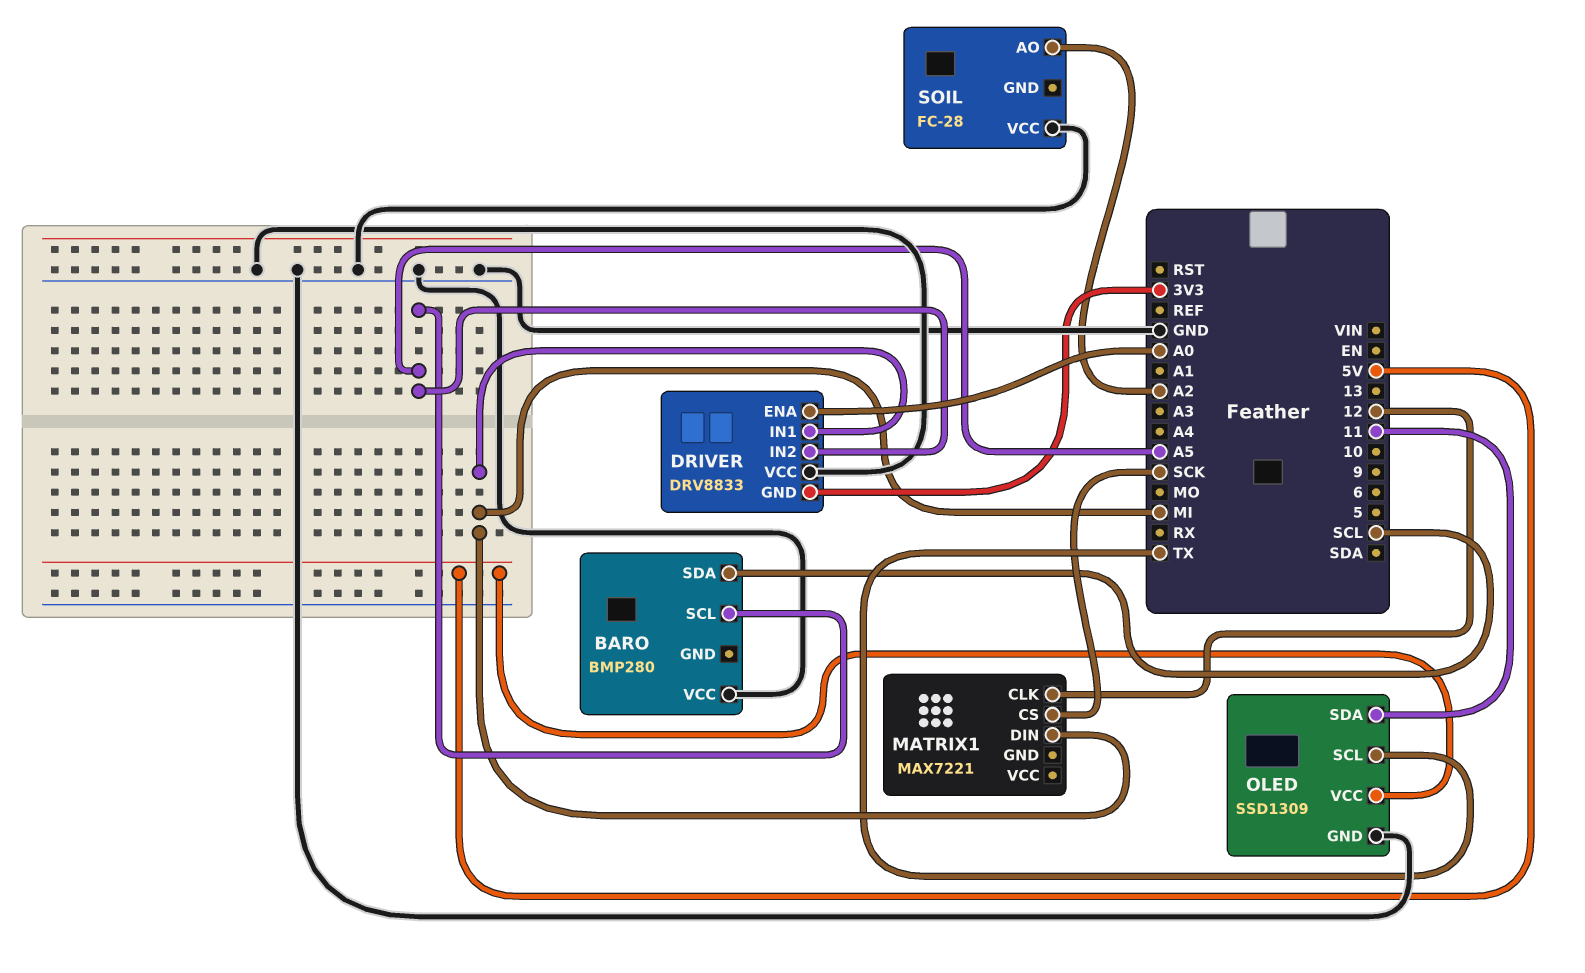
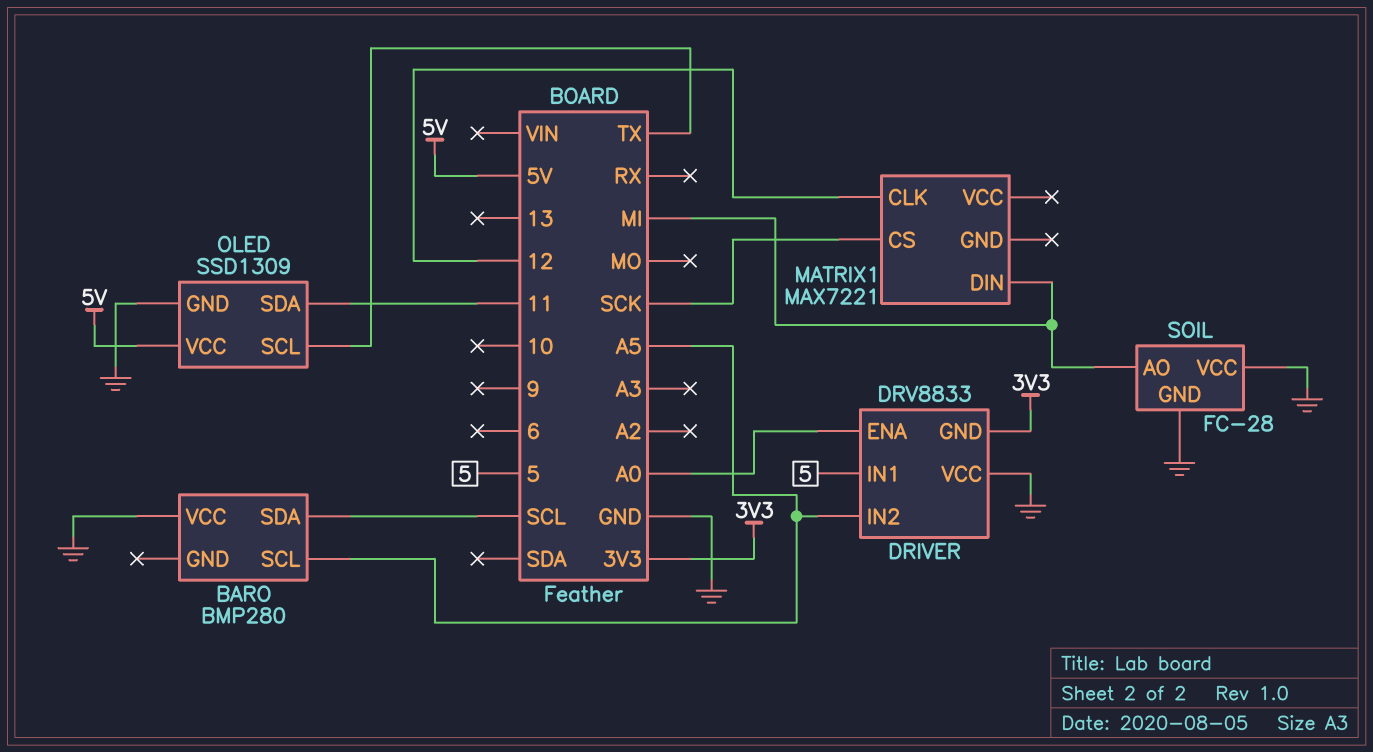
DRIVER pin IN1: MI -> 5
SOIL pin AO: A2 -> MI
SOIL pin GND: none -> GND

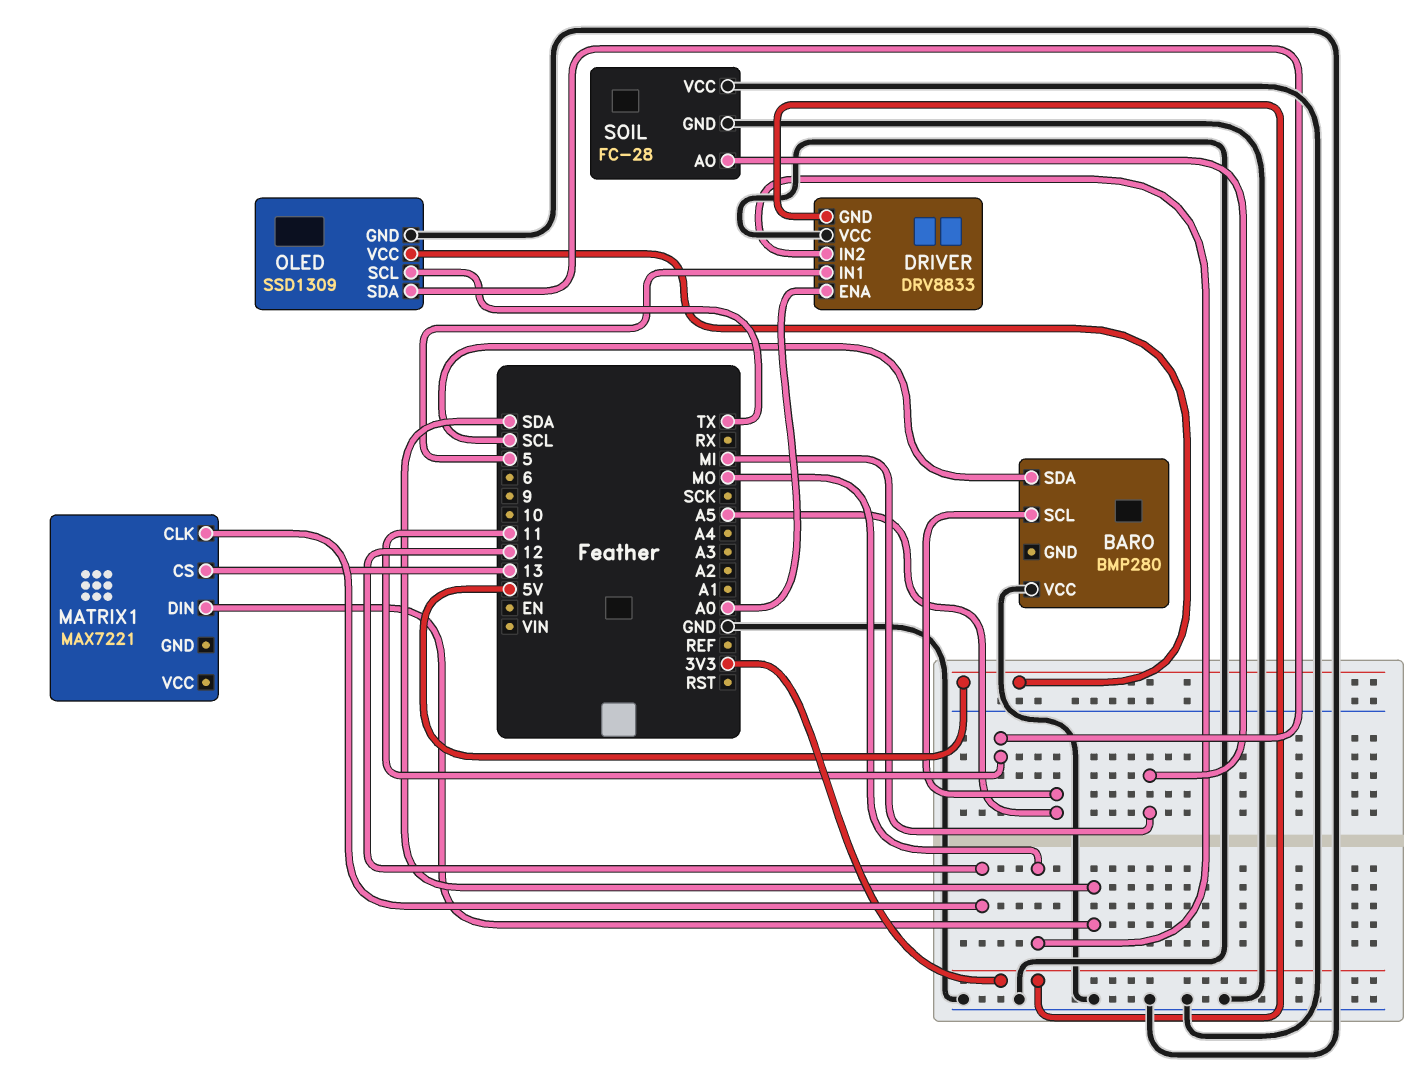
DRIVER pin IN2: A5 -> MO
MATRIX1 pin CS: SCK -> 13
MATRIX1 pin DIN: MI -> SDA

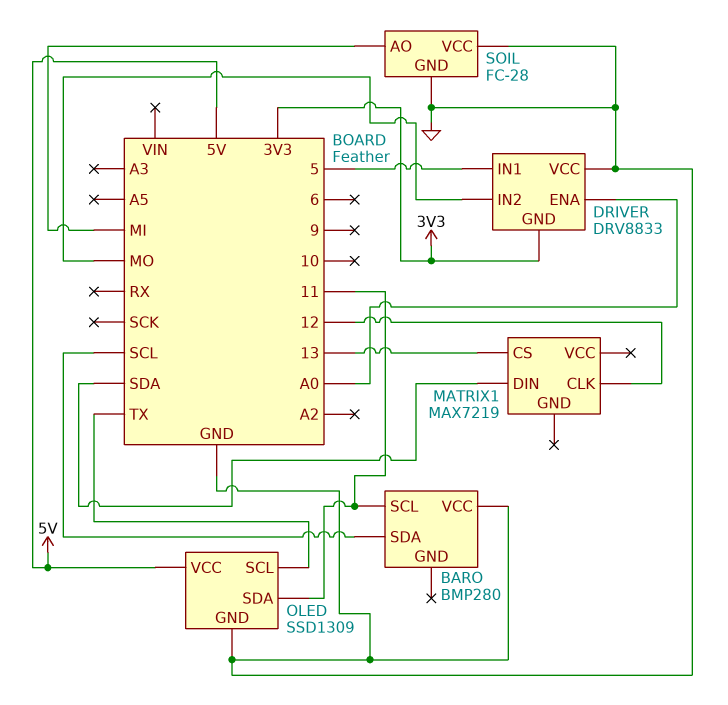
BARO pin SCL: A5 -> 11
MATRIX1: MAX7221 -> MAX7219

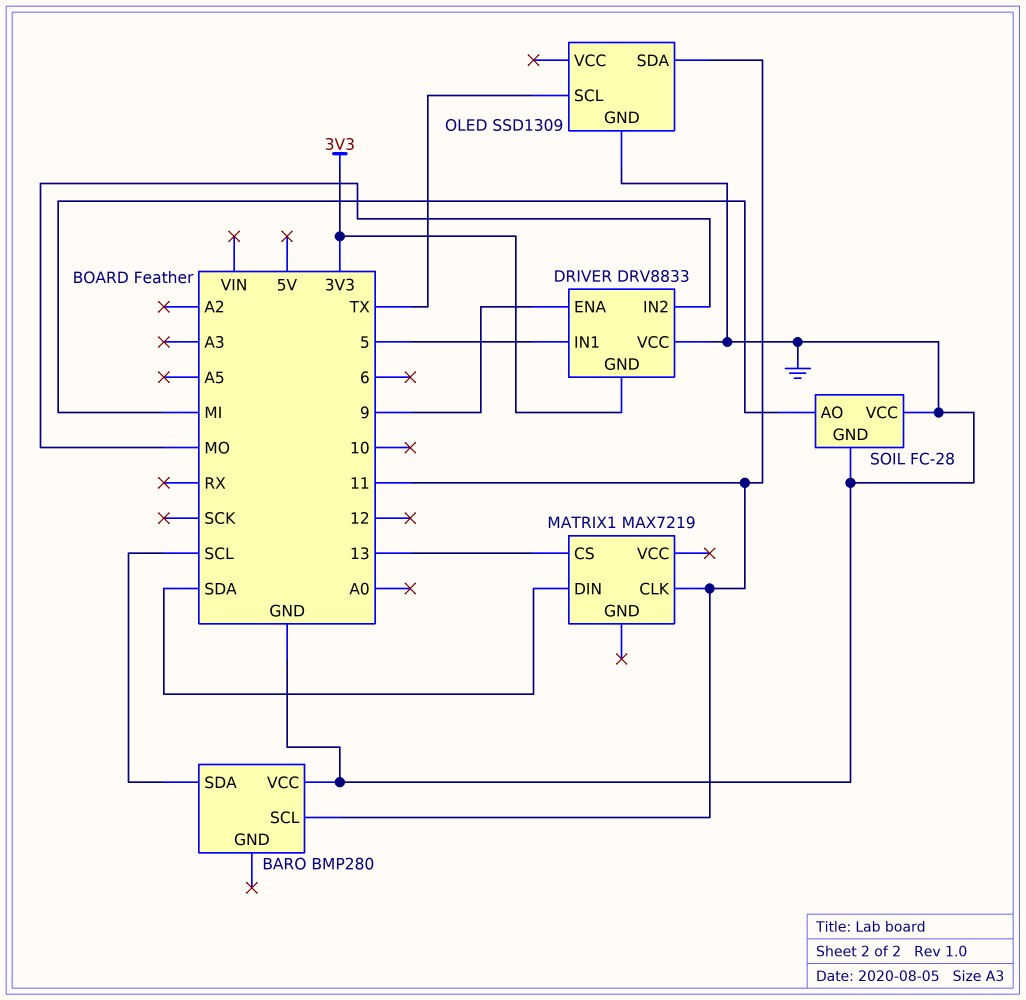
DRIVER pin ENA: A0 -> 9
MATRIX1 pin CLK: 12 -> 11
OLED pin VCC: 5V -> none

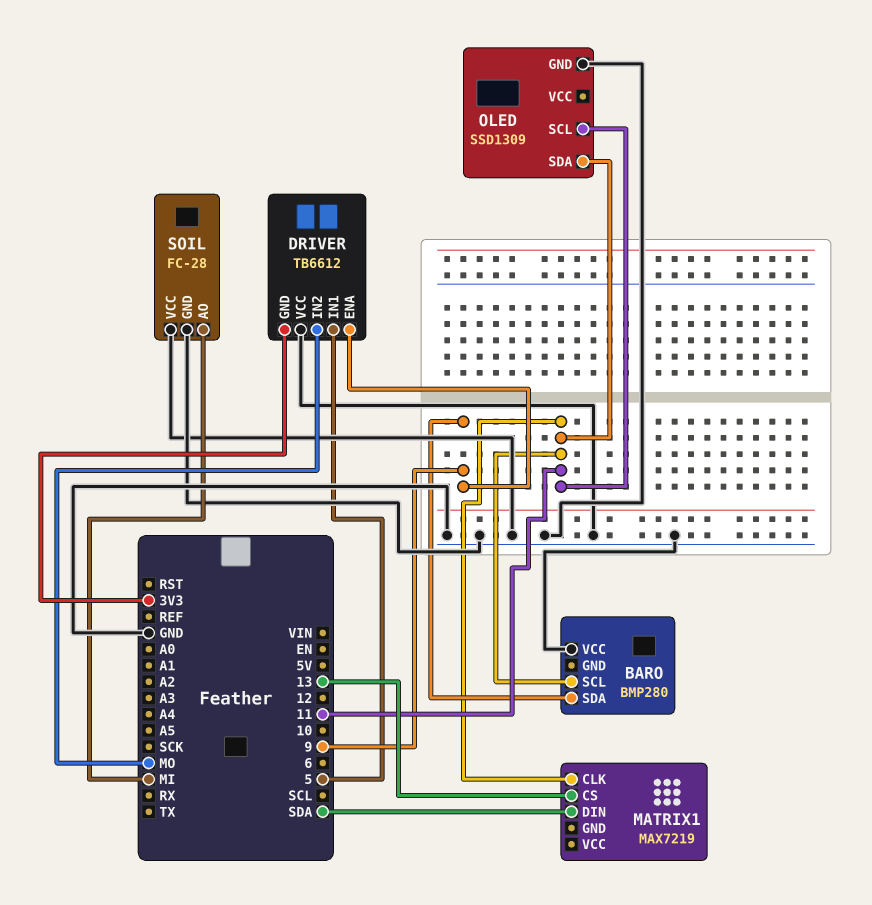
BARO pin SDA: SCL -> 9
DRIVER: DRV8833 -> TB6612
OLED pin SCL: TX -> 11

